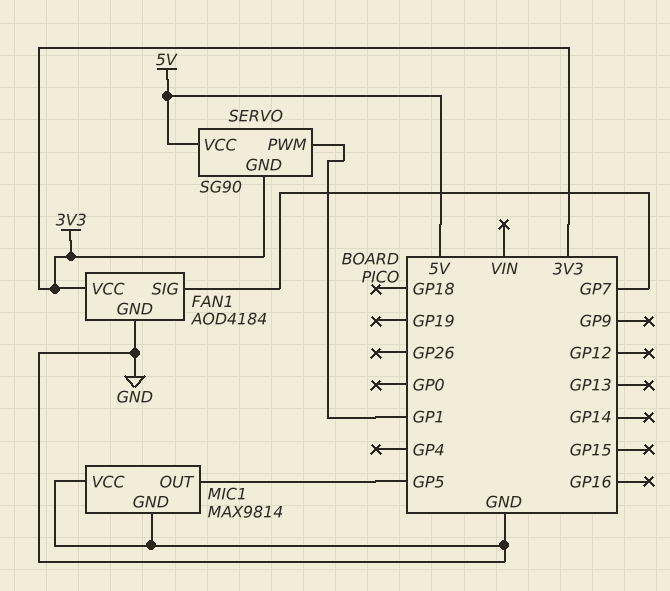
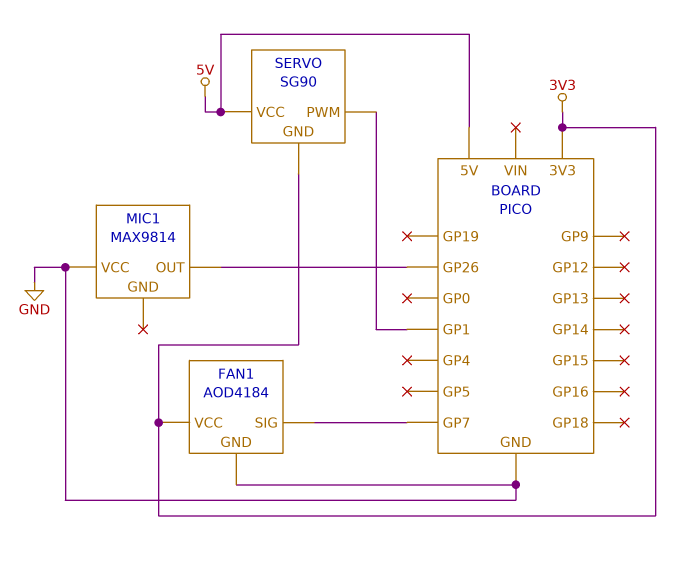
MIC1 pin GND: GND -> none
MIC1 pin OUT: GP5 -> GP26

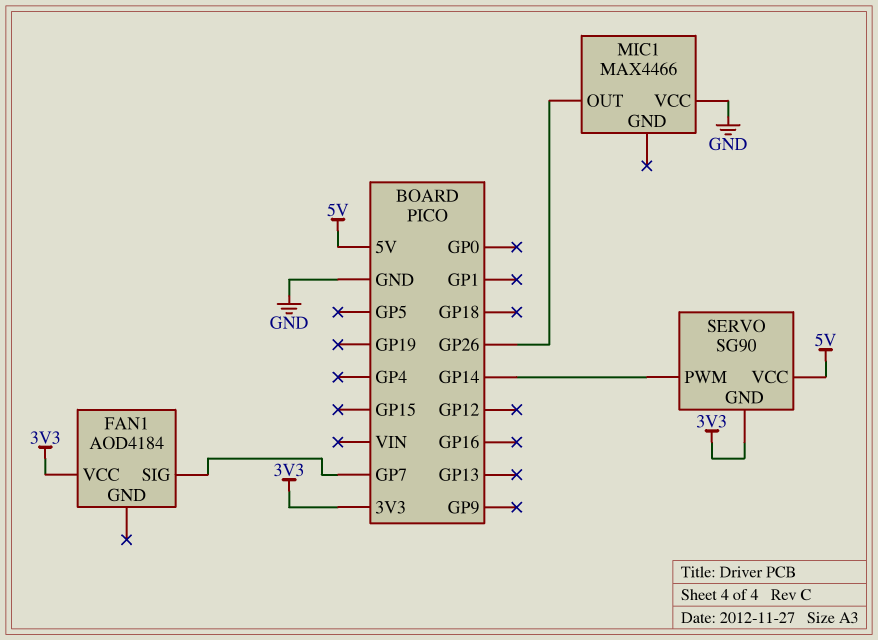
FAN1 pin GND: GND -> none
MIC1: MAX9814 -> MAX4466
SERVO pin PWM: GP1 -> GP14

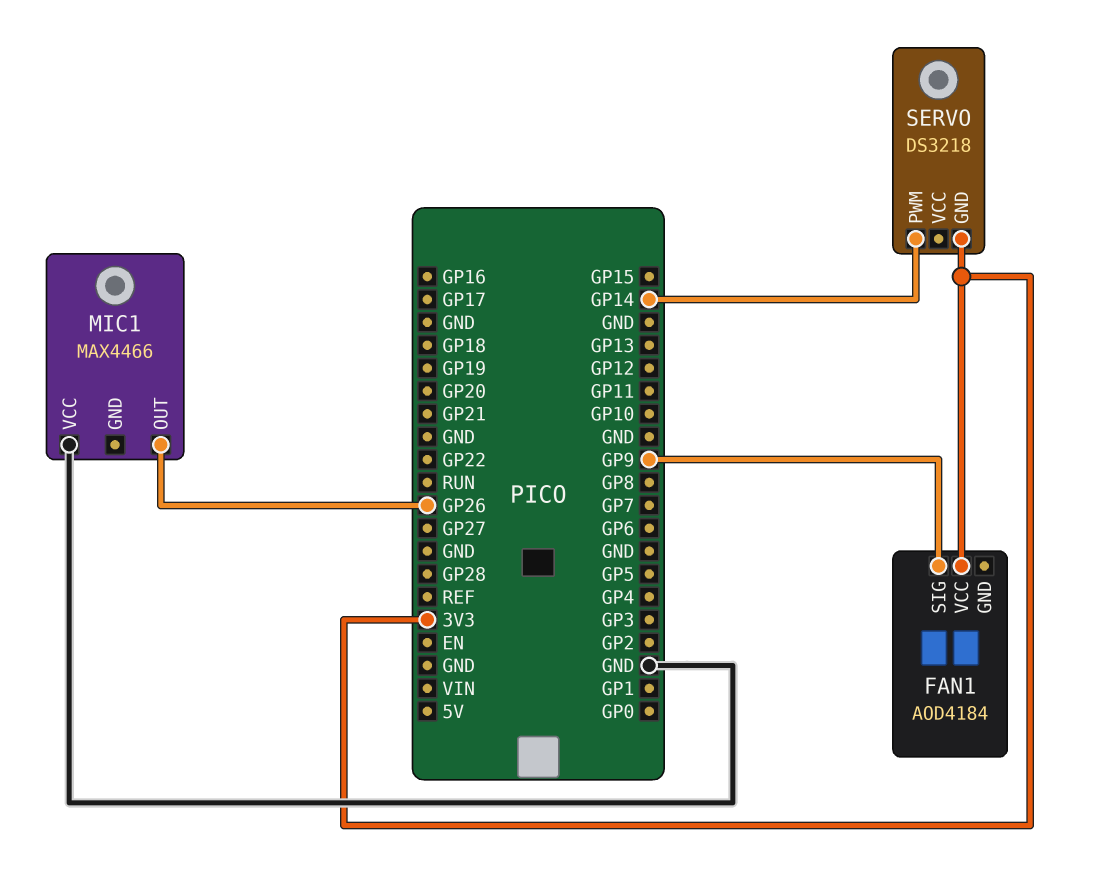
FAN1 pin SIG: GP7 -> GP9
SERVO: SG90 -> DS3218
SERVO pin VCC: 5V -> none

